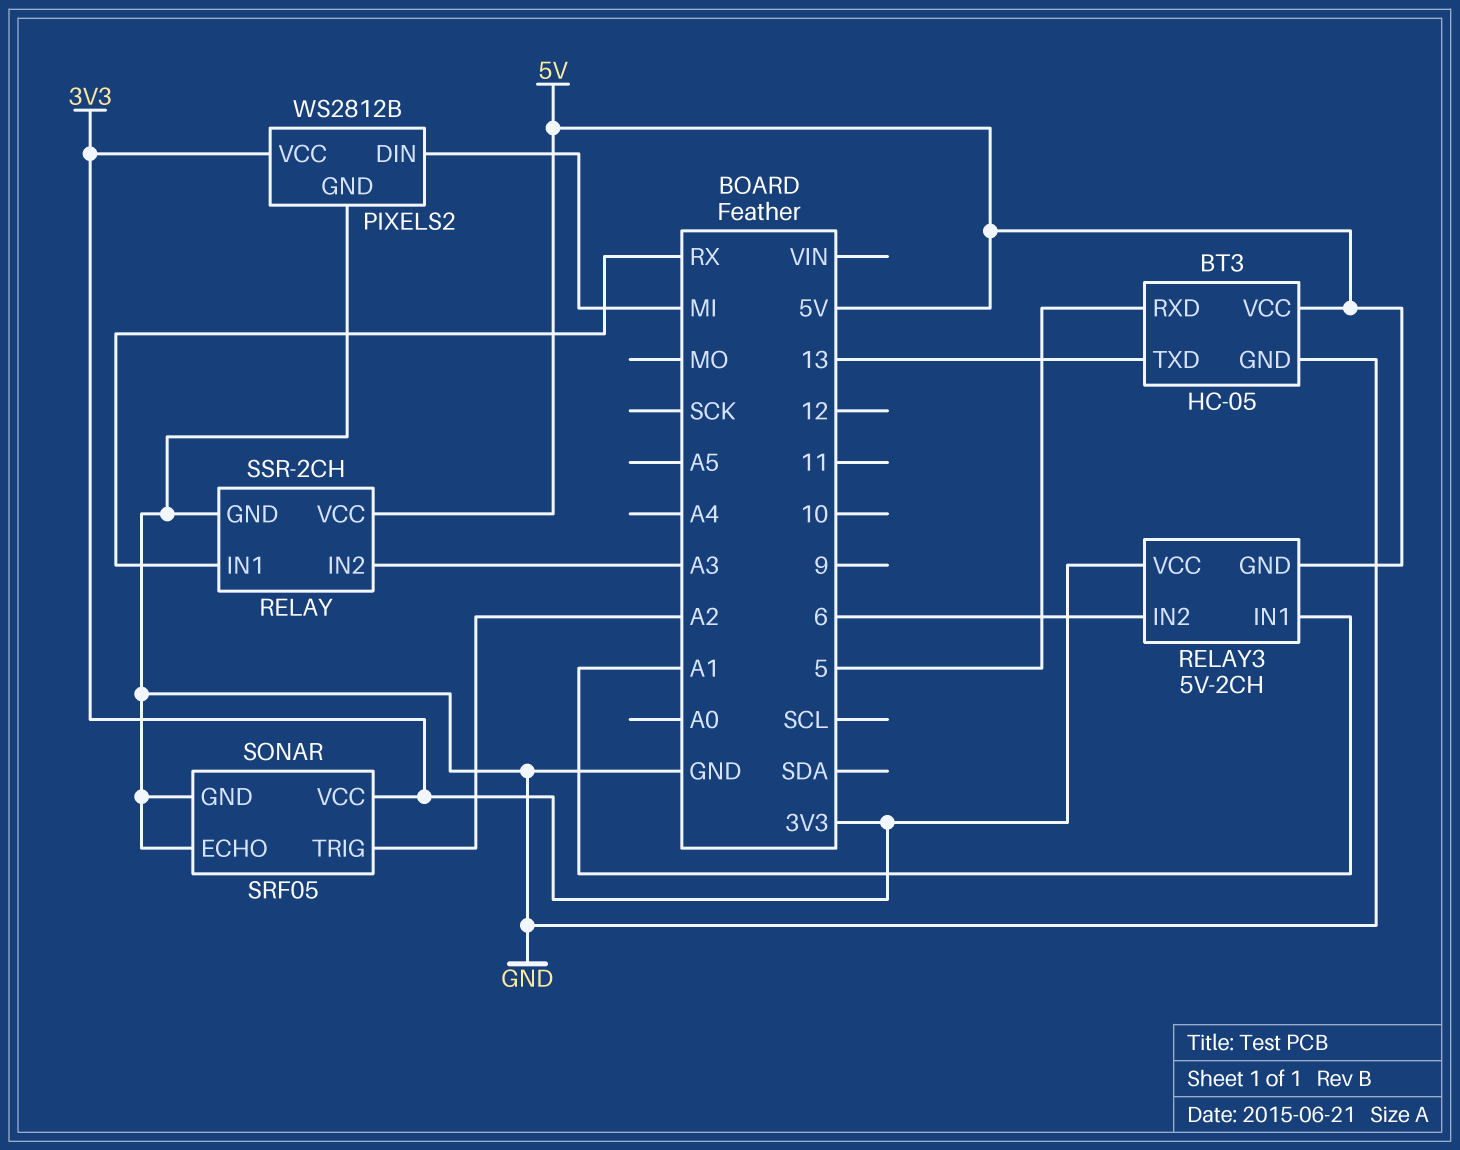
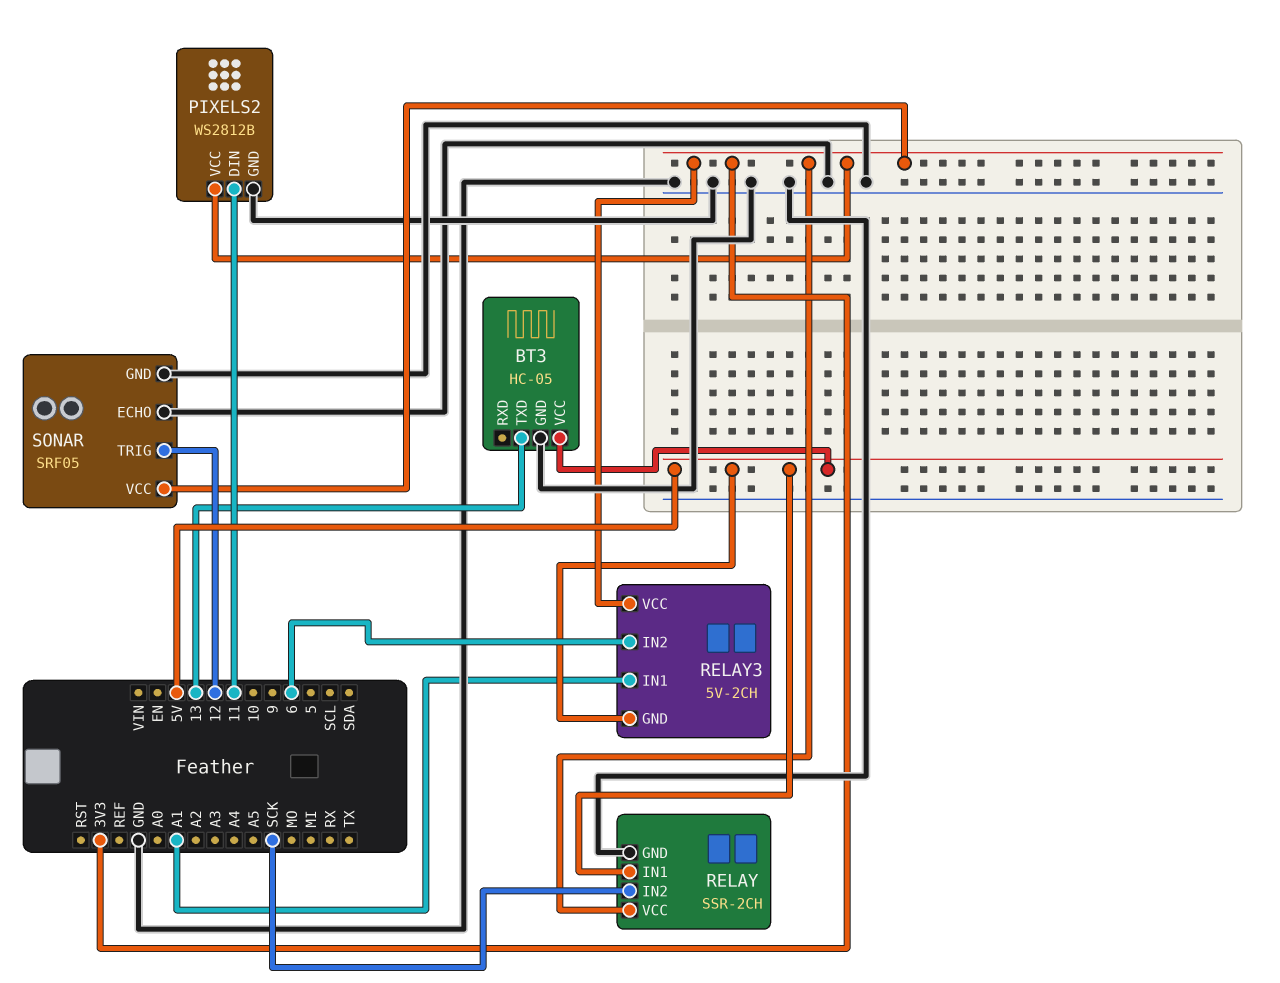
BT3 pin RXD: 5 -> none
PIXELS2 pin DIN: MI -> 11
RELAY pin IN1: RX -> 5V
RELAY pin IN2: A3 -> SCK
RELAY pin VCC: 5V -> 3V3
SONAR pin TRIG: A2 -> 12

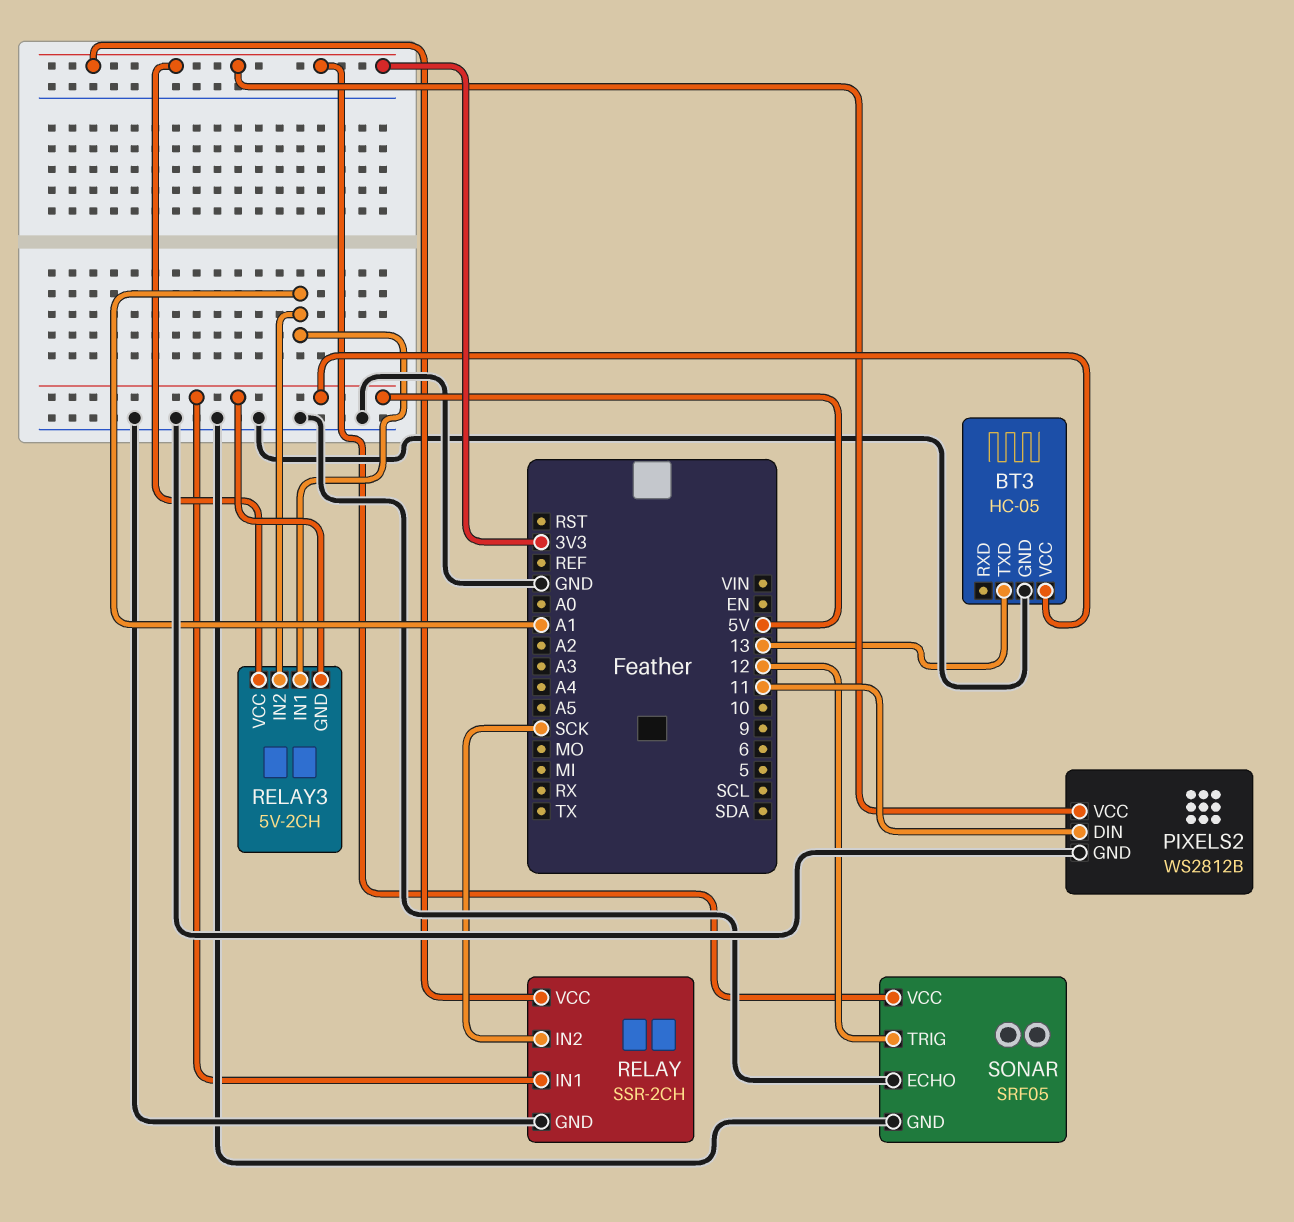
RELAY3 pin IN2: 6 -> A1

